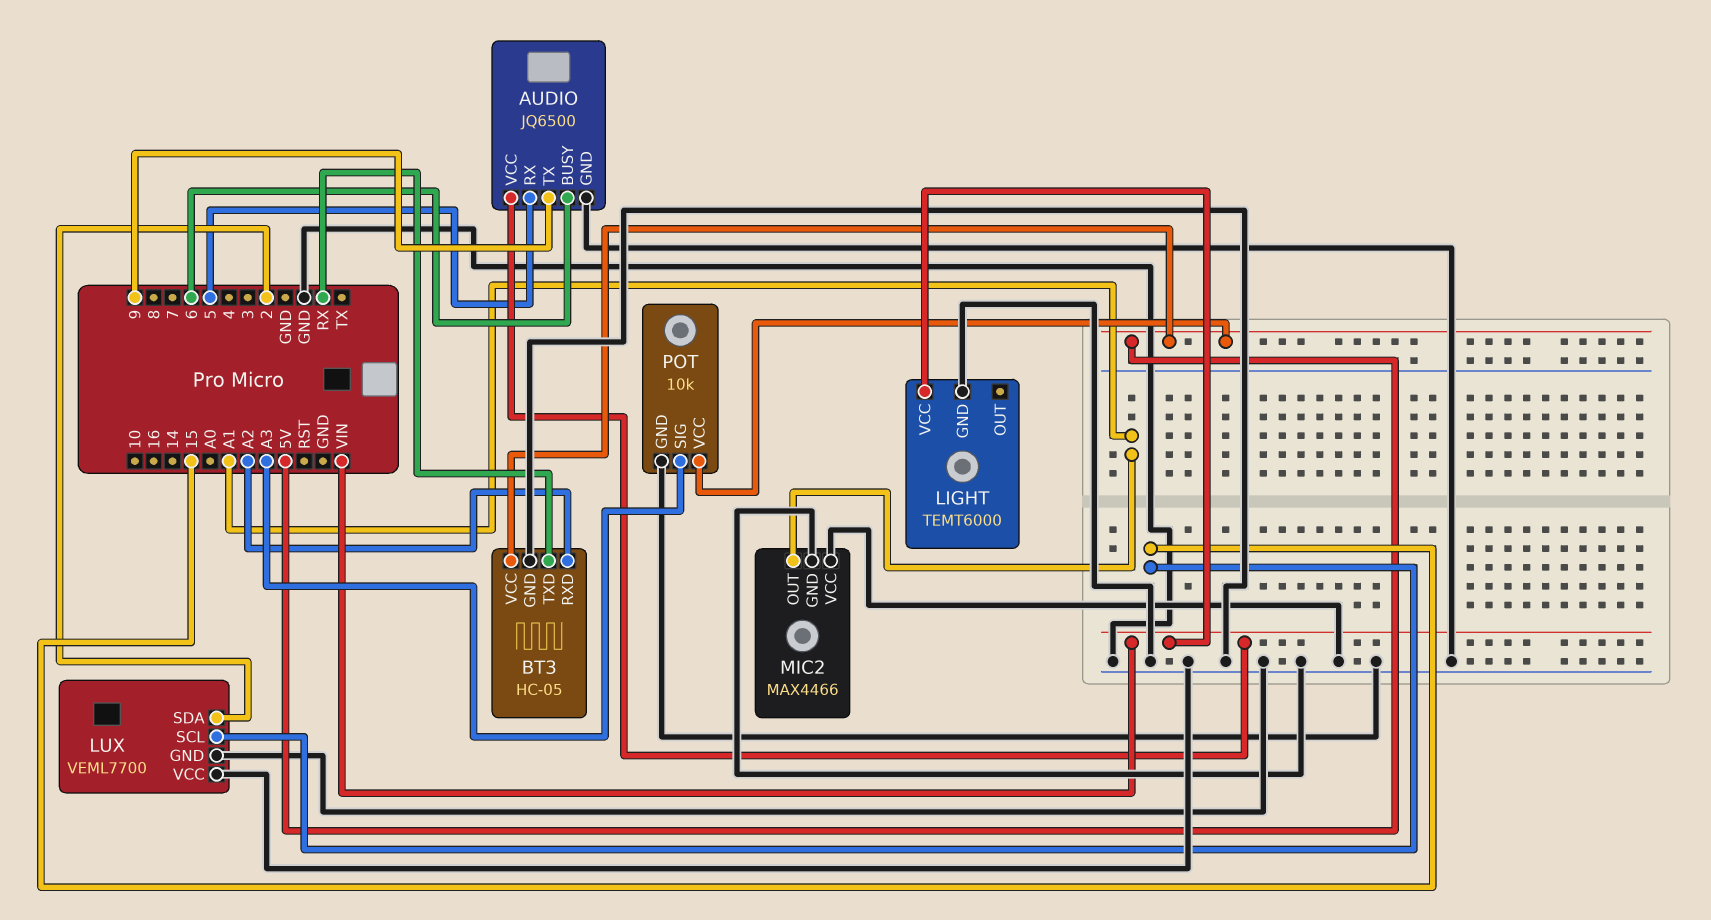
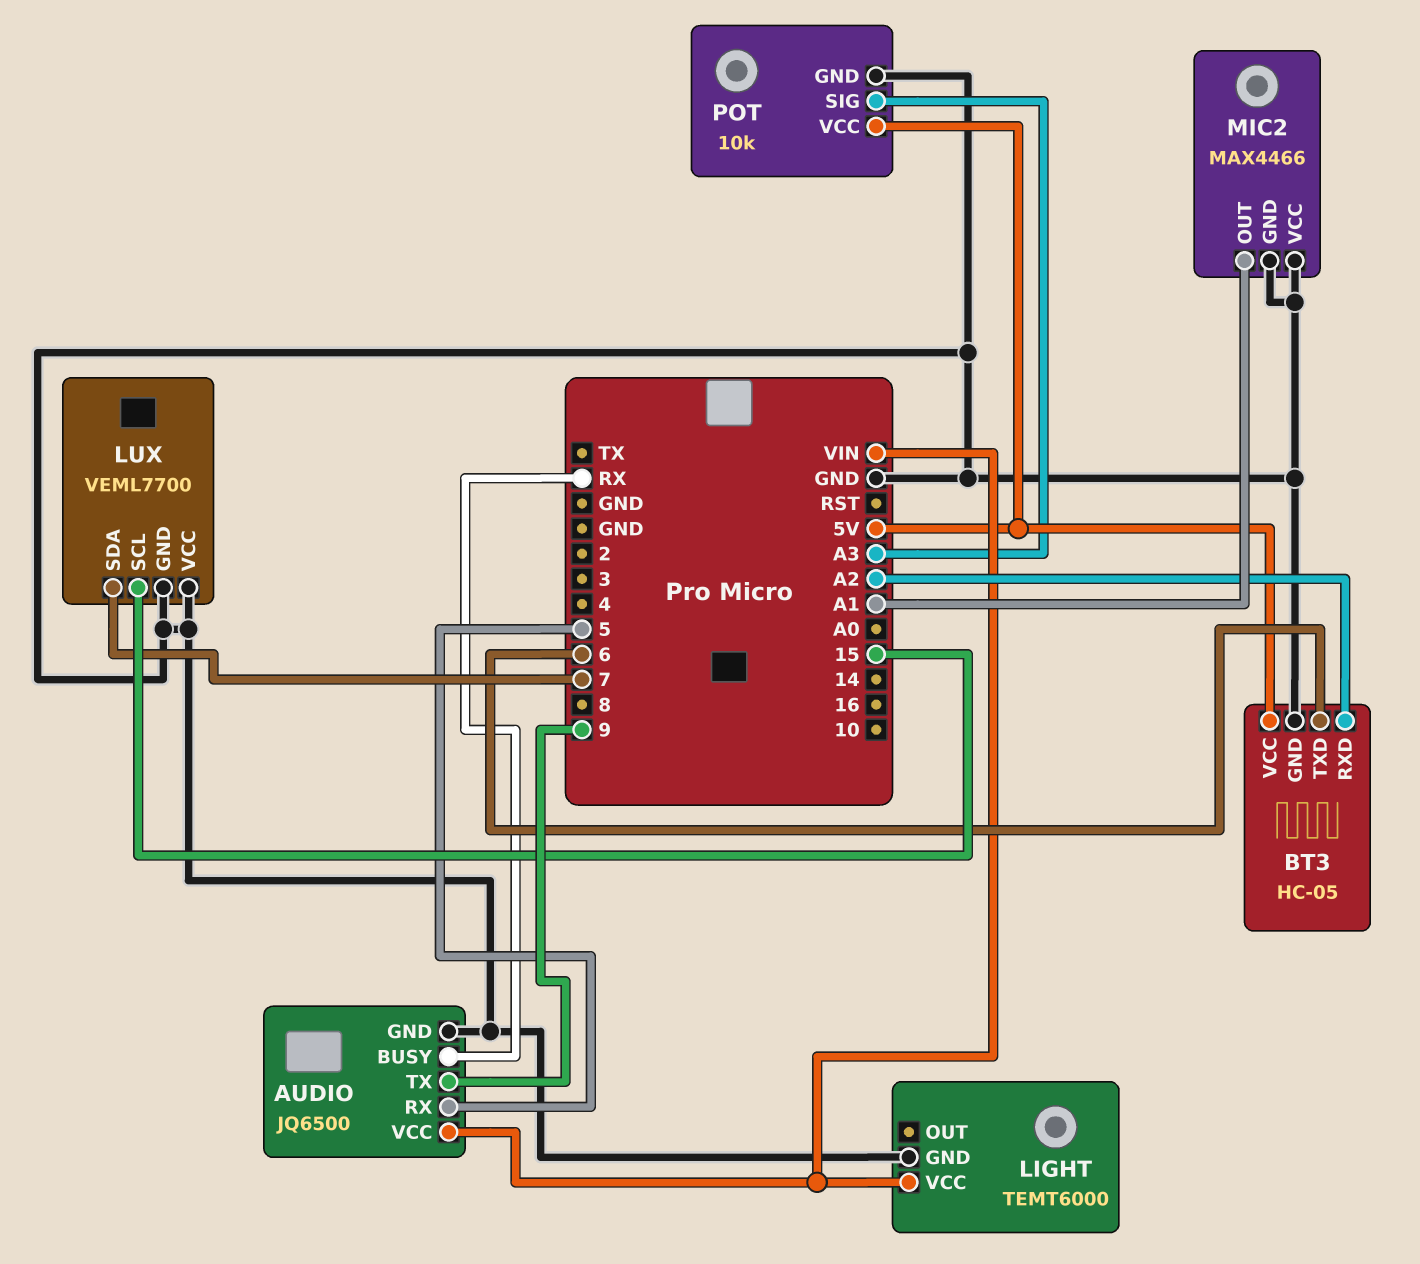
AUDIO pin BUSY: 6 -> RX
BT3 pin TXD: RX -> 6
LUX pin SDA: 2 -> 7

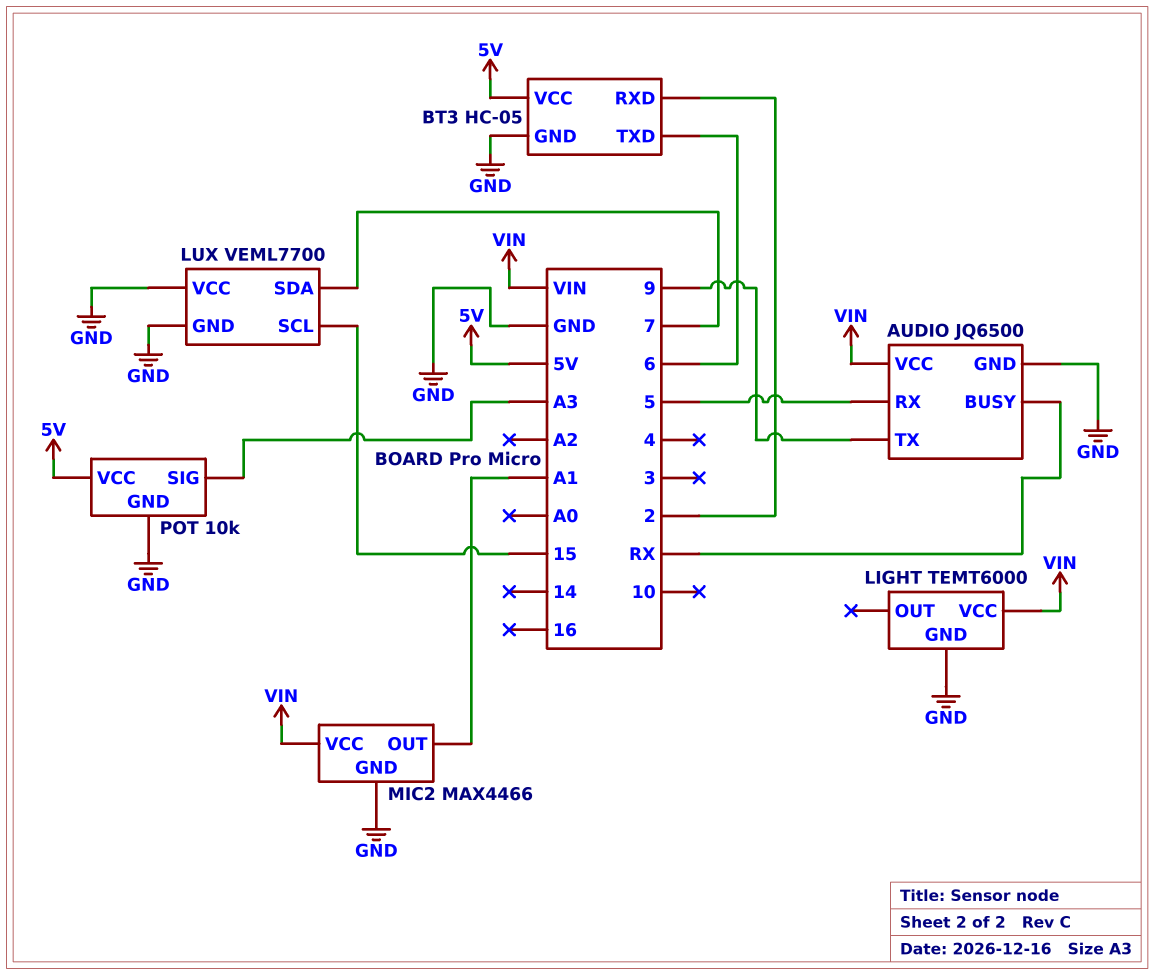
BT3 pin RXD: A2 -> 2
MIC2 pin VCC: GND -> VIN

